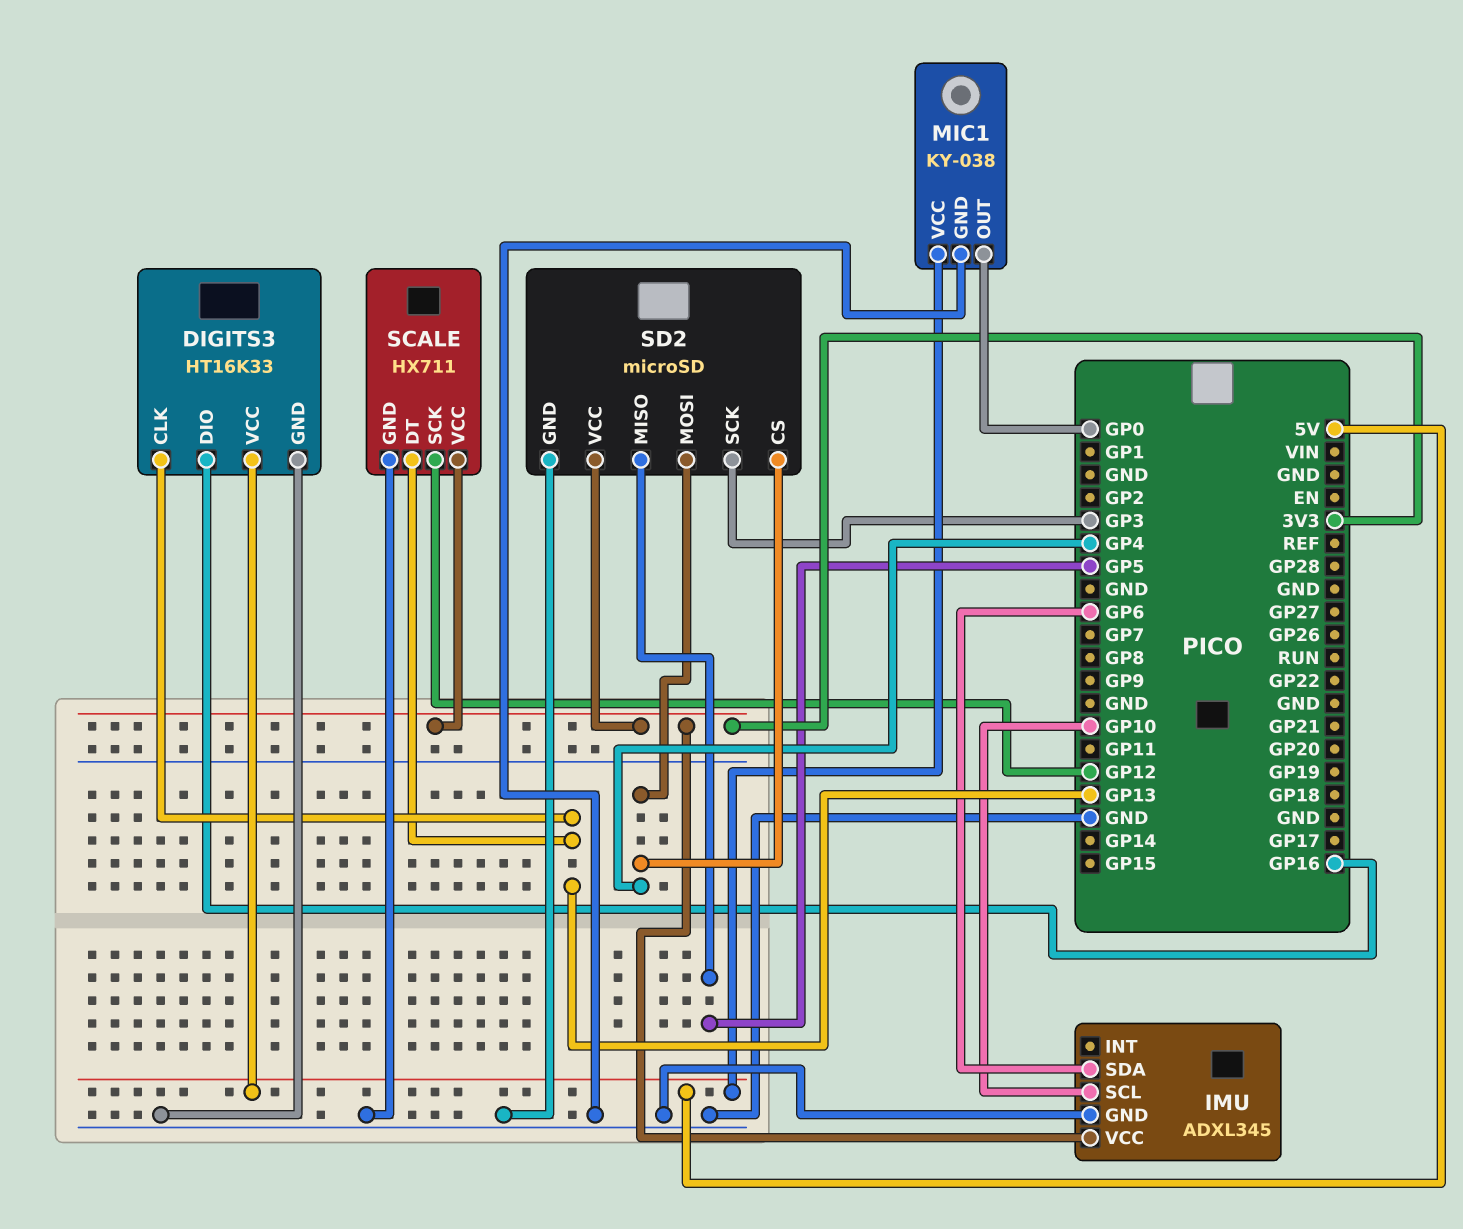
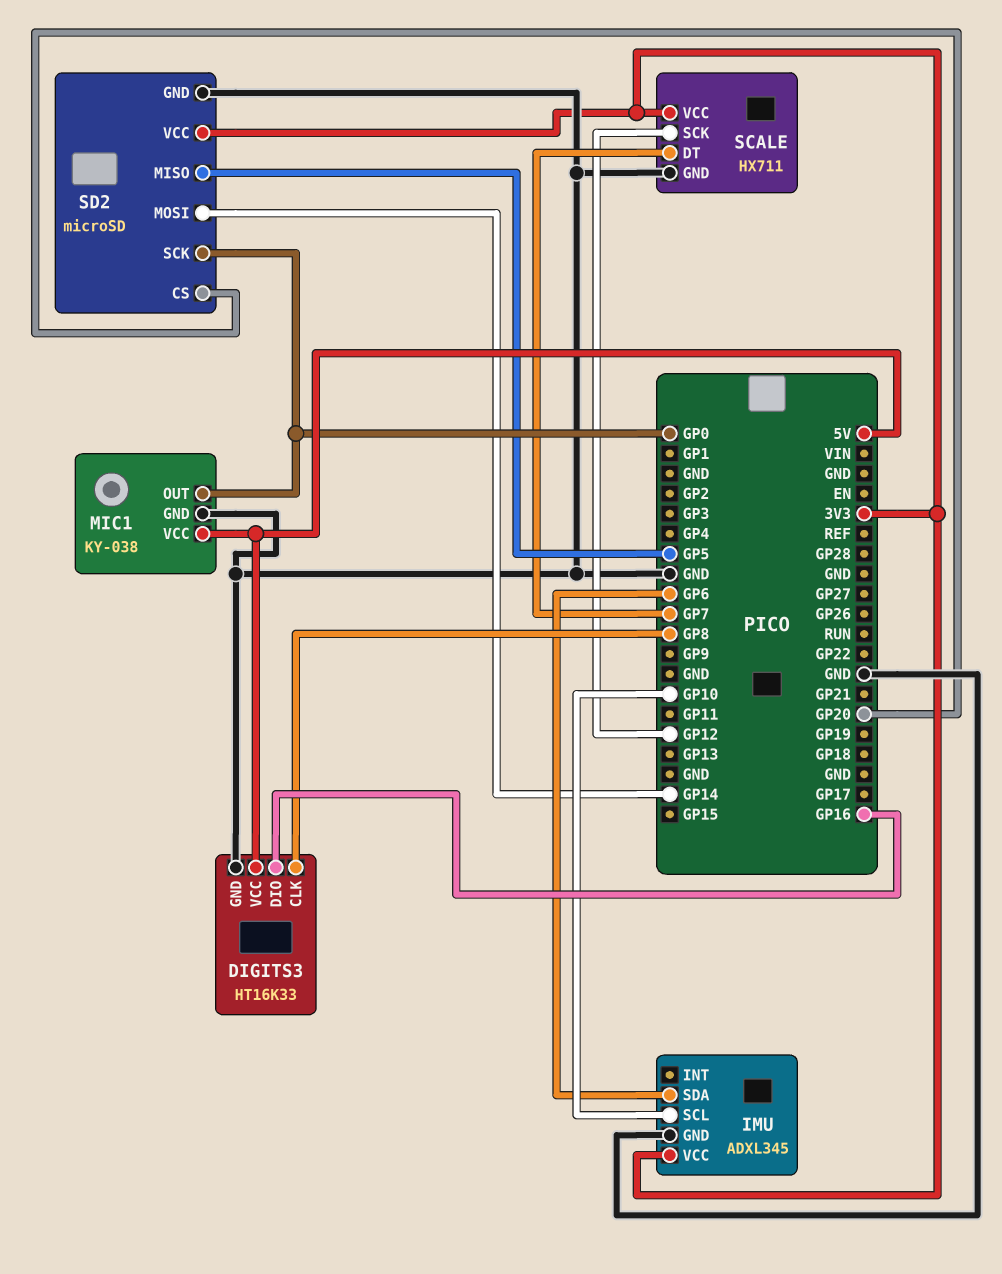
DIGITS3 pin CLK: GP13 -> GP8
SCALE pin DT: GP13 -> GP7
SD2 pin CS: GP4 -> GP20
SD2 pin MOSI: GP4 -> GP14
SD2 pin SCK: GP3 -> GP0

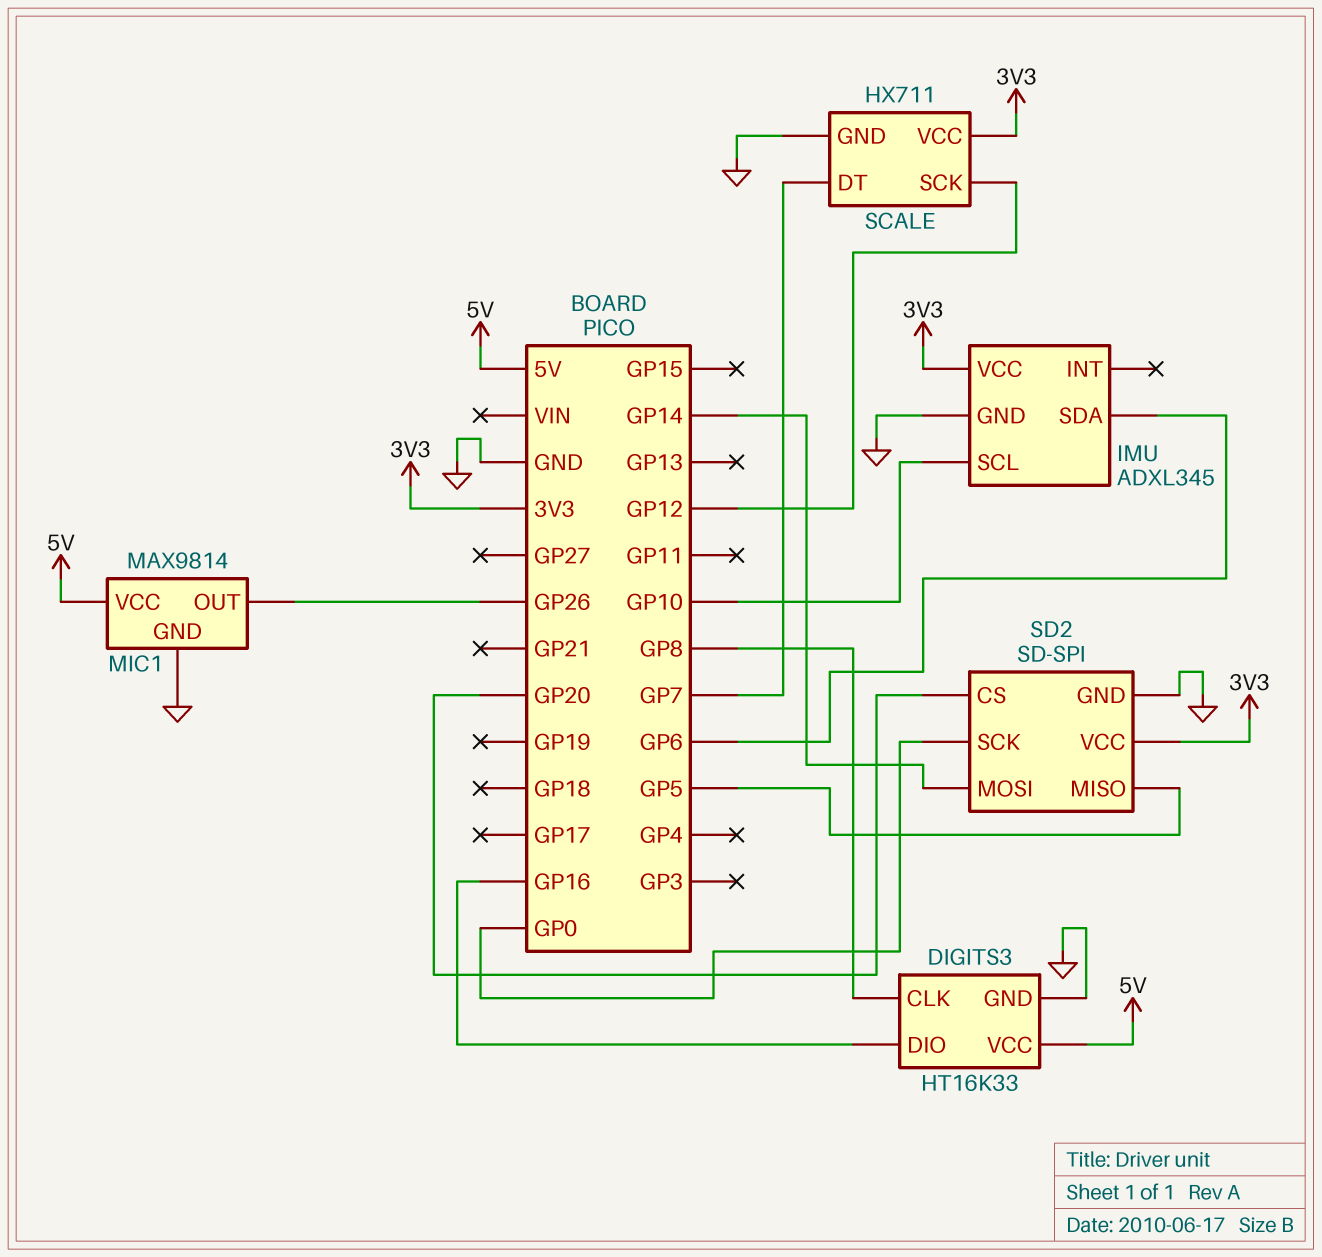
MIC1: KY-038 -> MAX9814
MIC1 pin OUT: GP0 -> GP26
SD2: microSD -> SD-SPI

